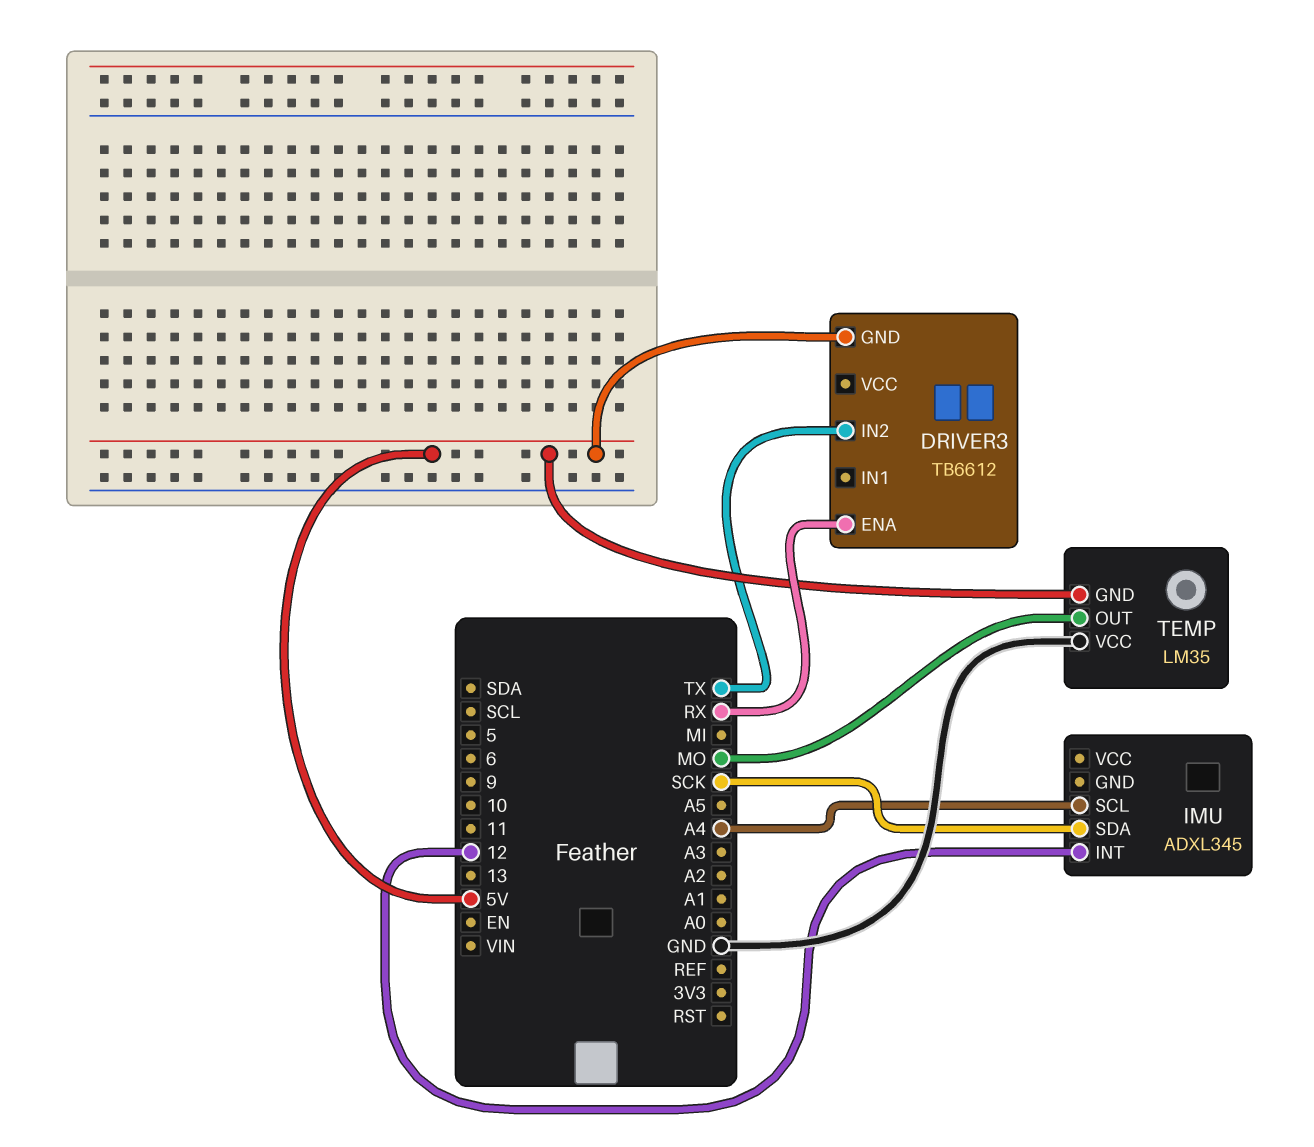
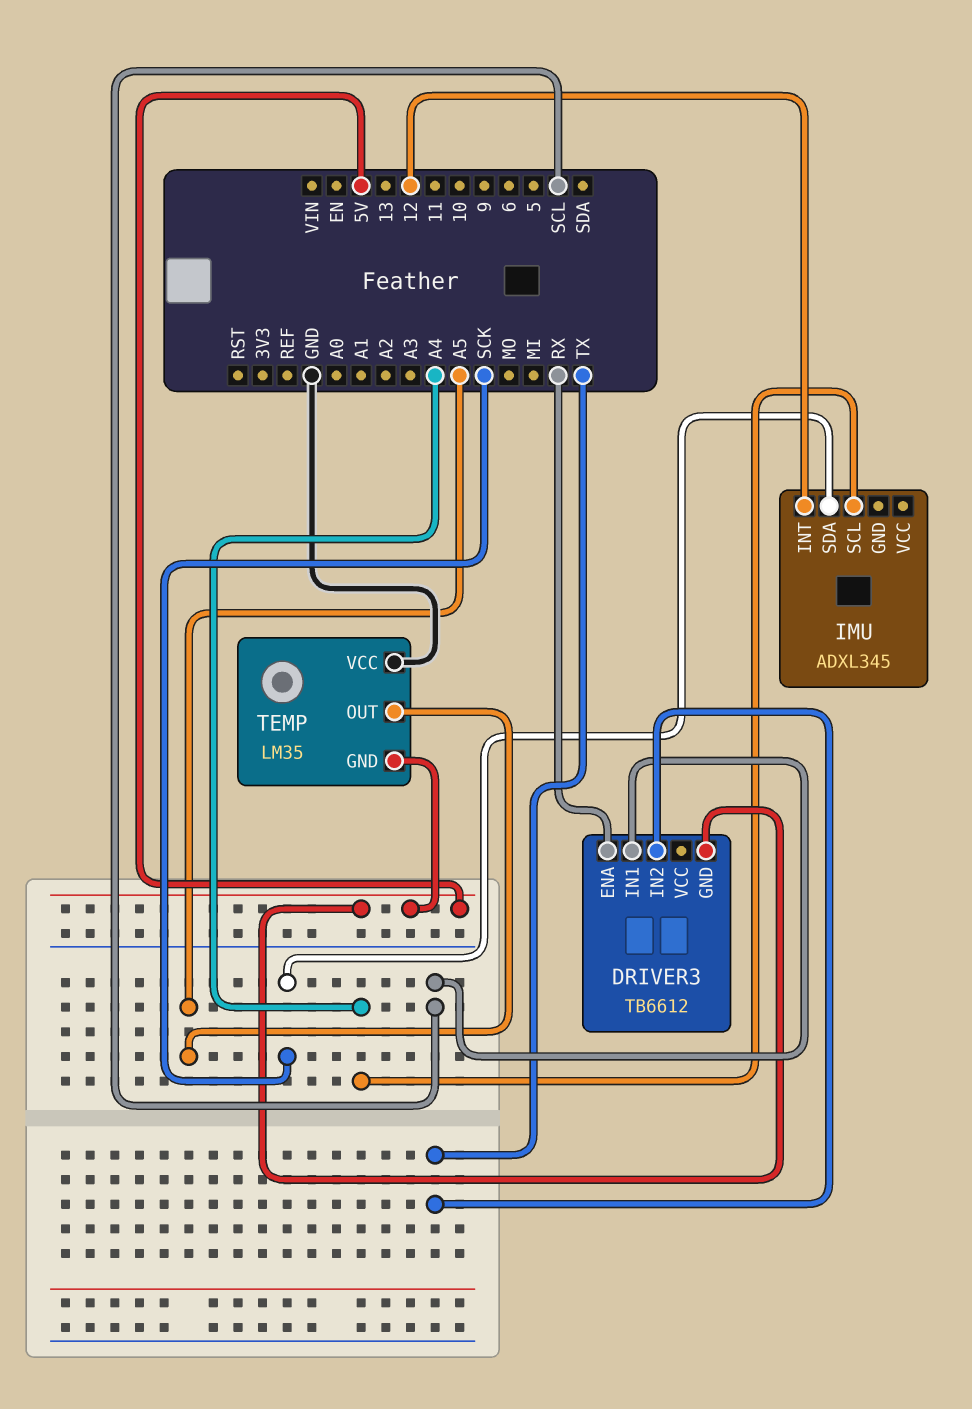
DRIVER3 pin IN1: none -> SCL
TEMP pin OUT: MO -> A5

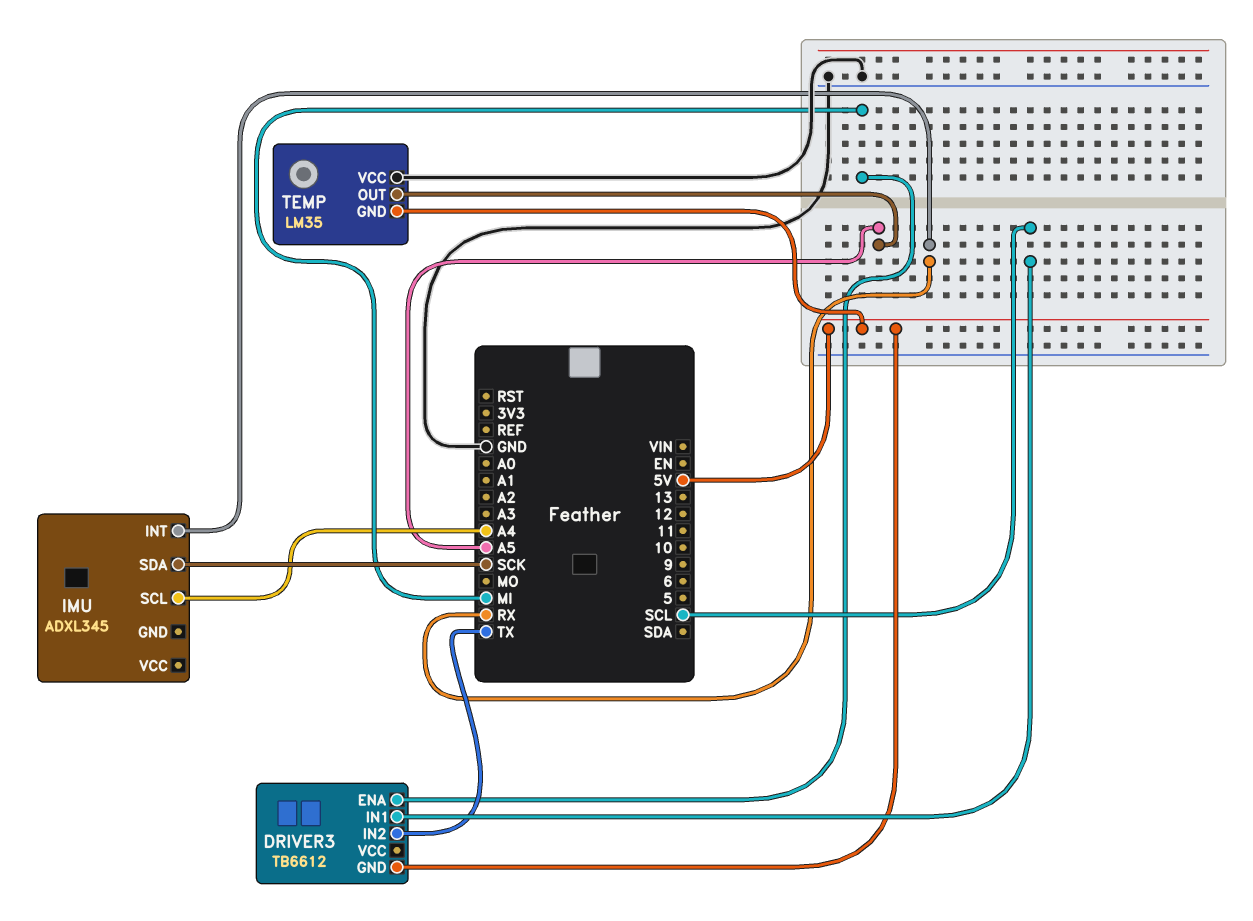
DRIVER3 pin ENA: RX -> MI
IMU pin INT: 12 -> RX

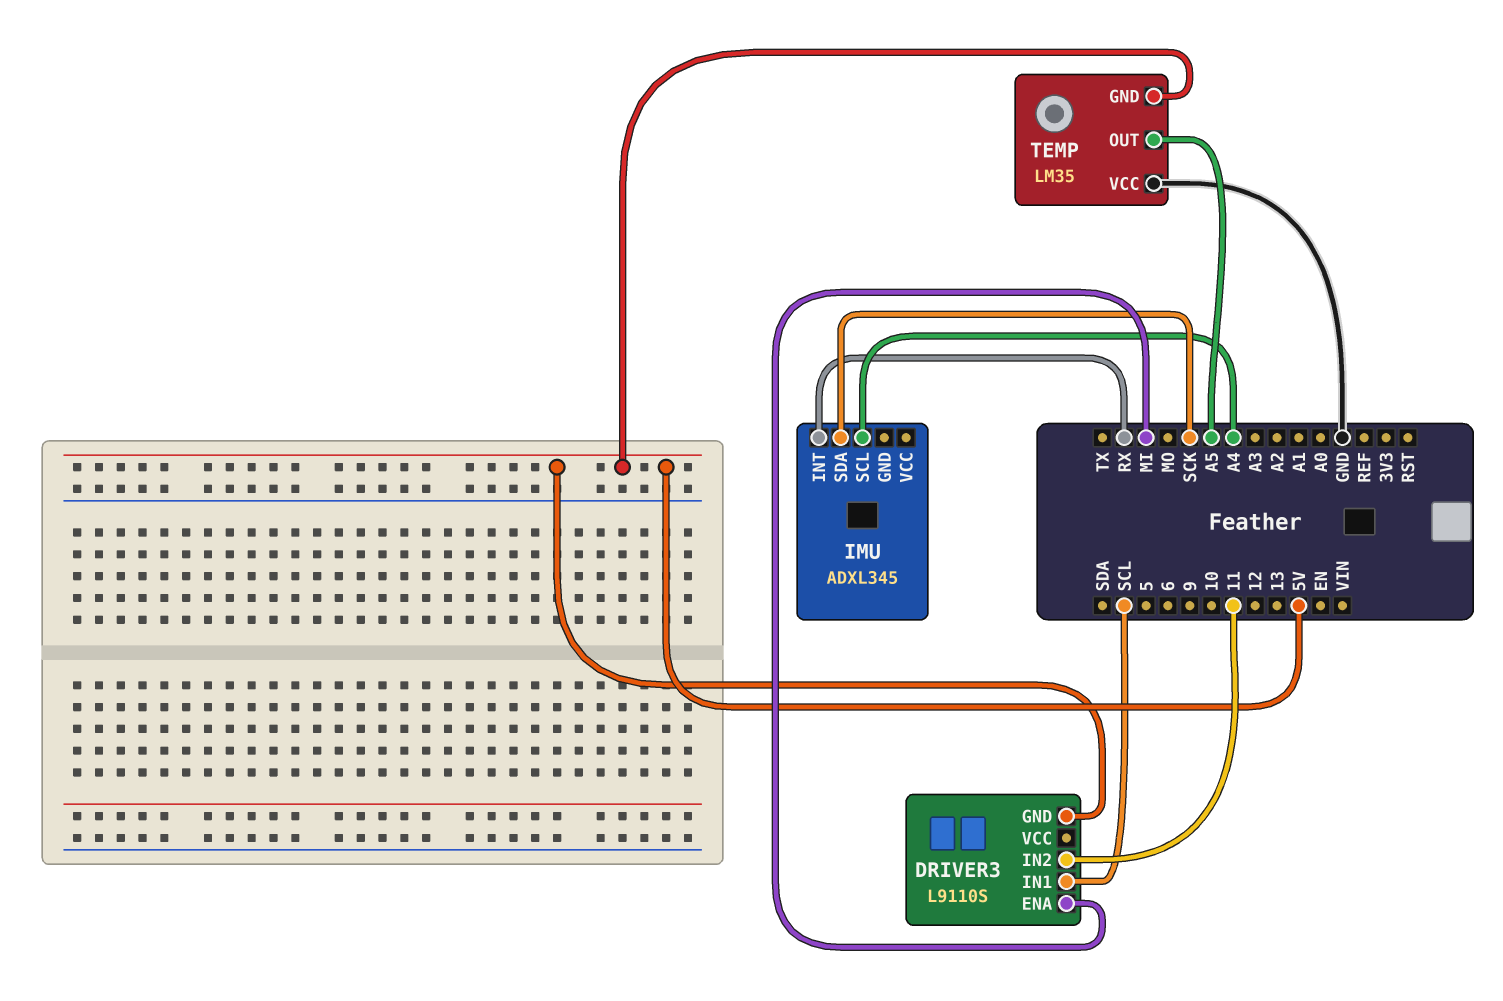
DRIVER3: TB6612 -> L9110S
DRIVER3 pin IN2: TX -> 11

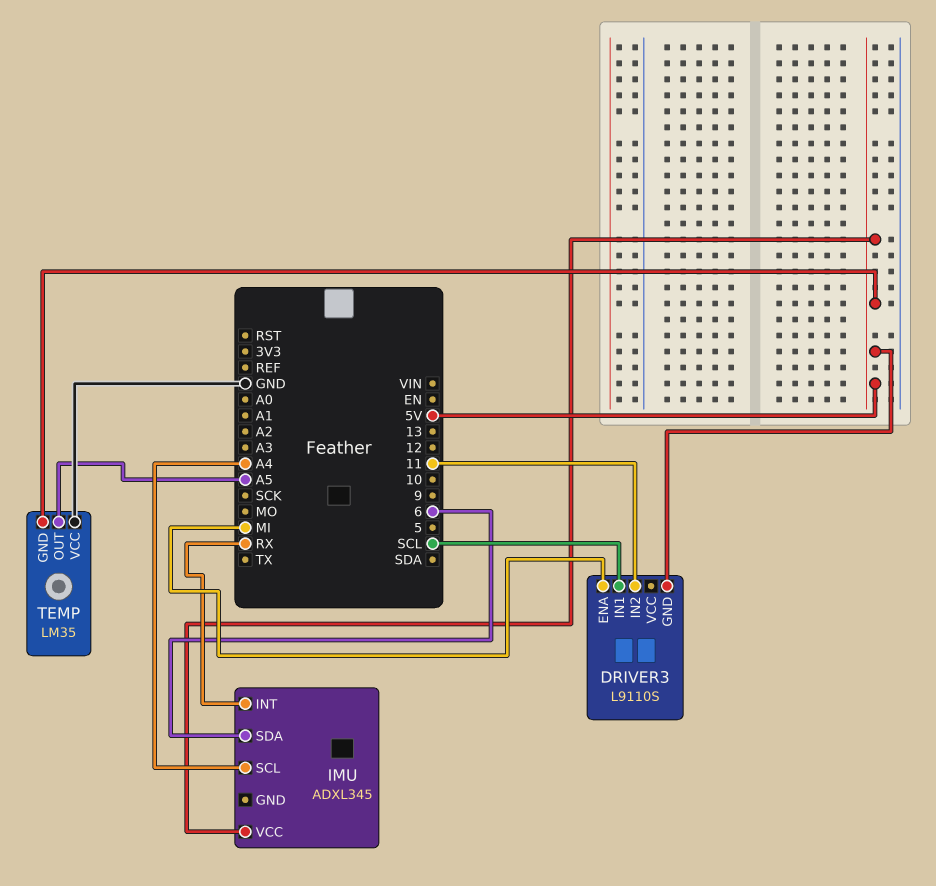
IMU pin SDA: SCK -> 6
IMU pin VCC: none -> 5V

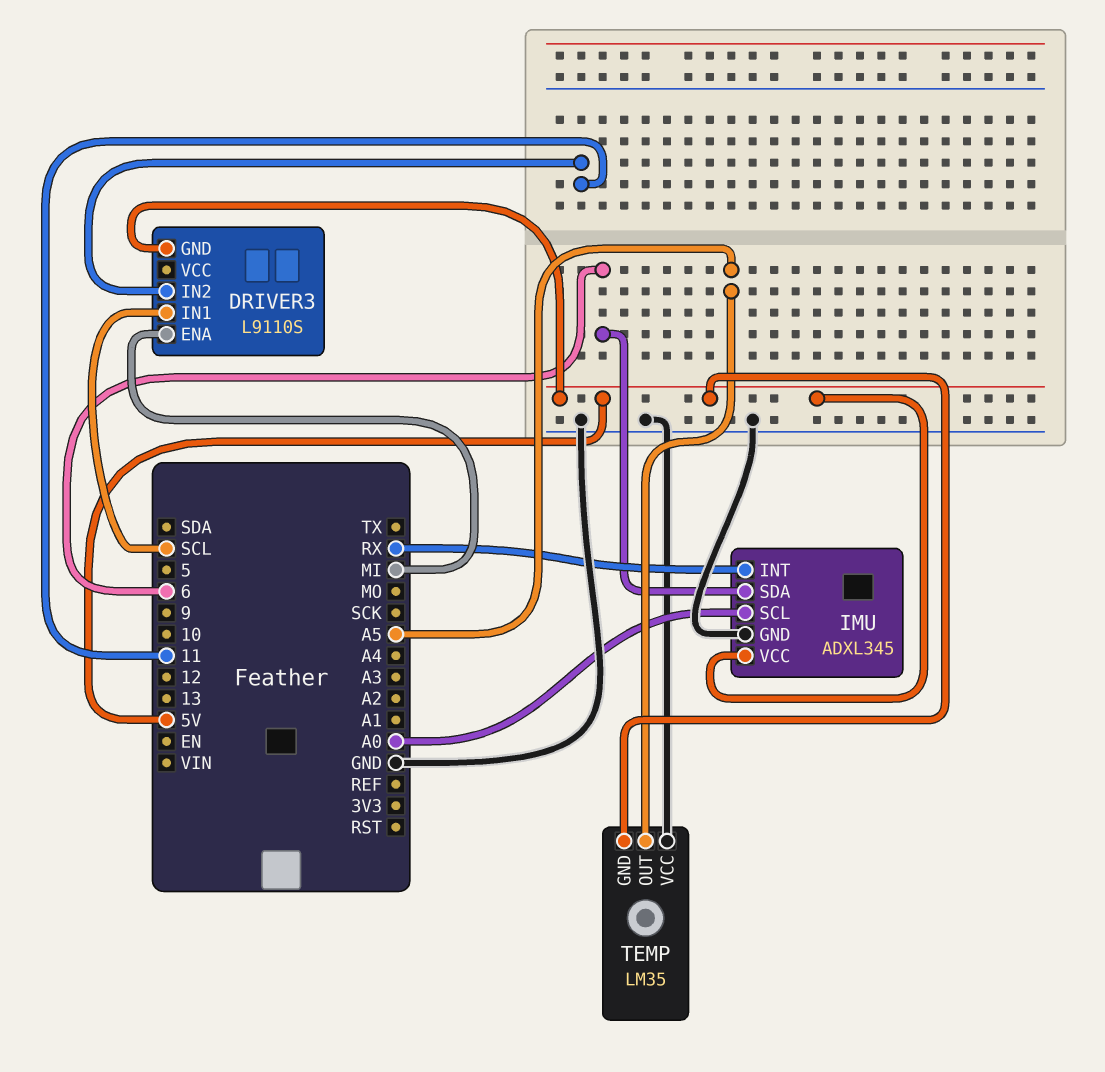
IMU pin GND: none -> GND
IMU pin SCL: A4 -> A0

